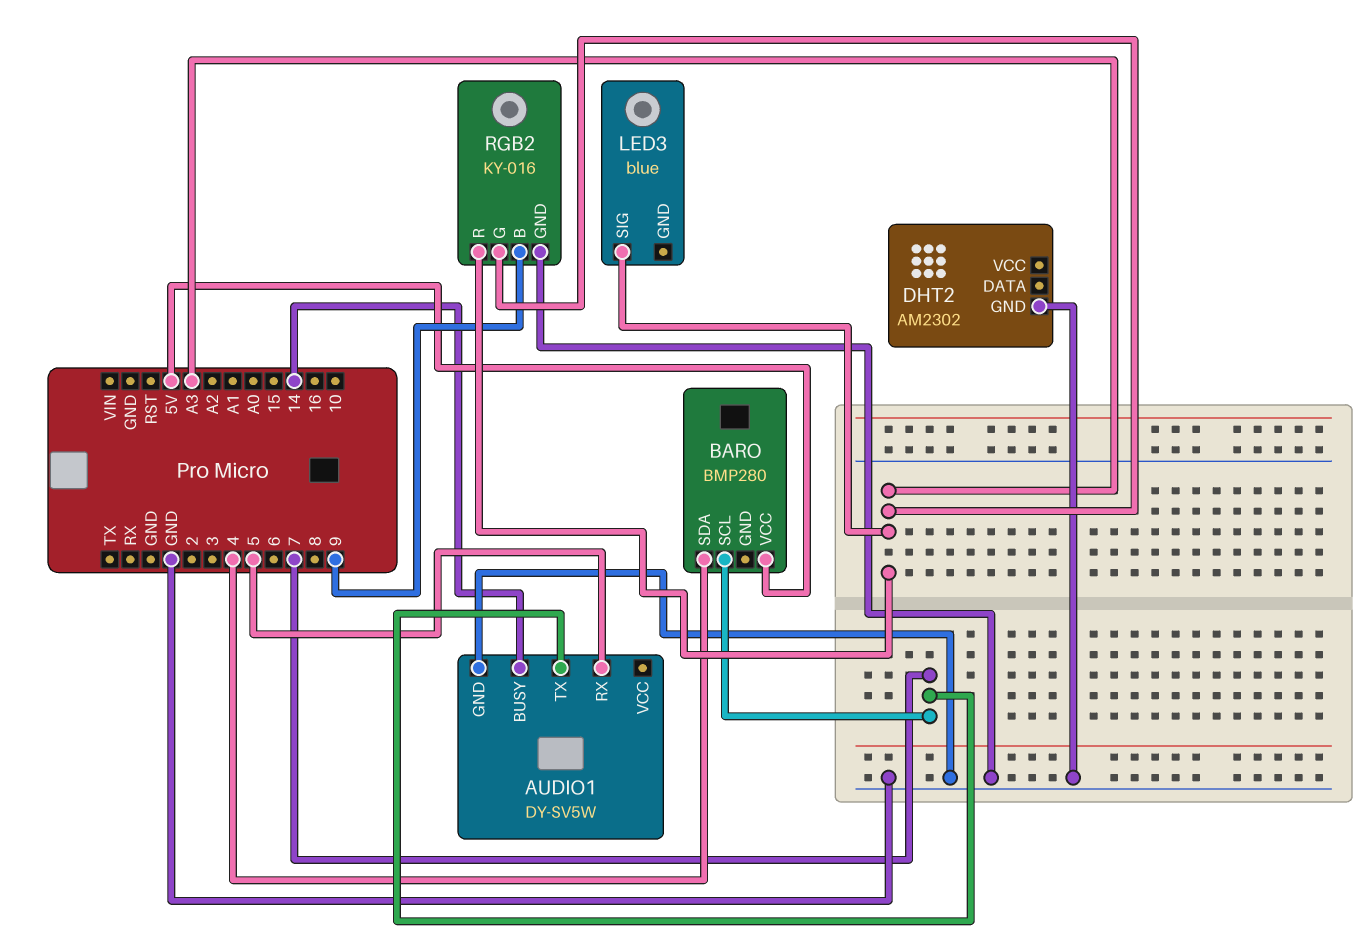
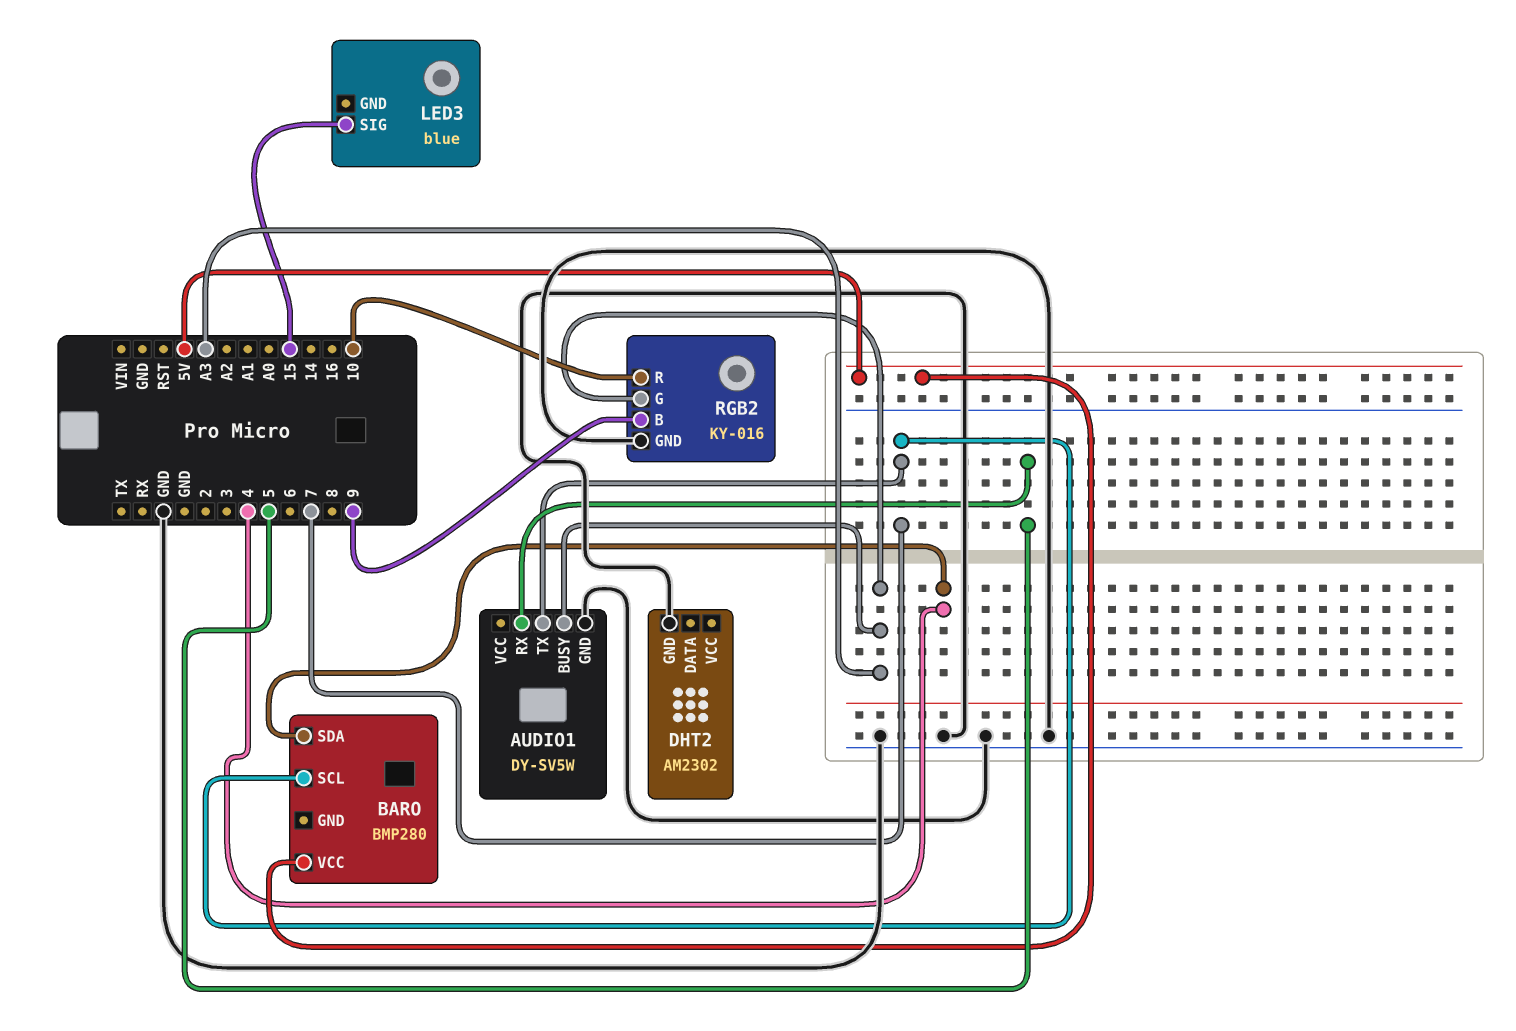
AUDIO1 pin BUSY: 14 -> A3
LED3 pin SIG: A3 -> 15
RGB2 pin R: A3 -> 10

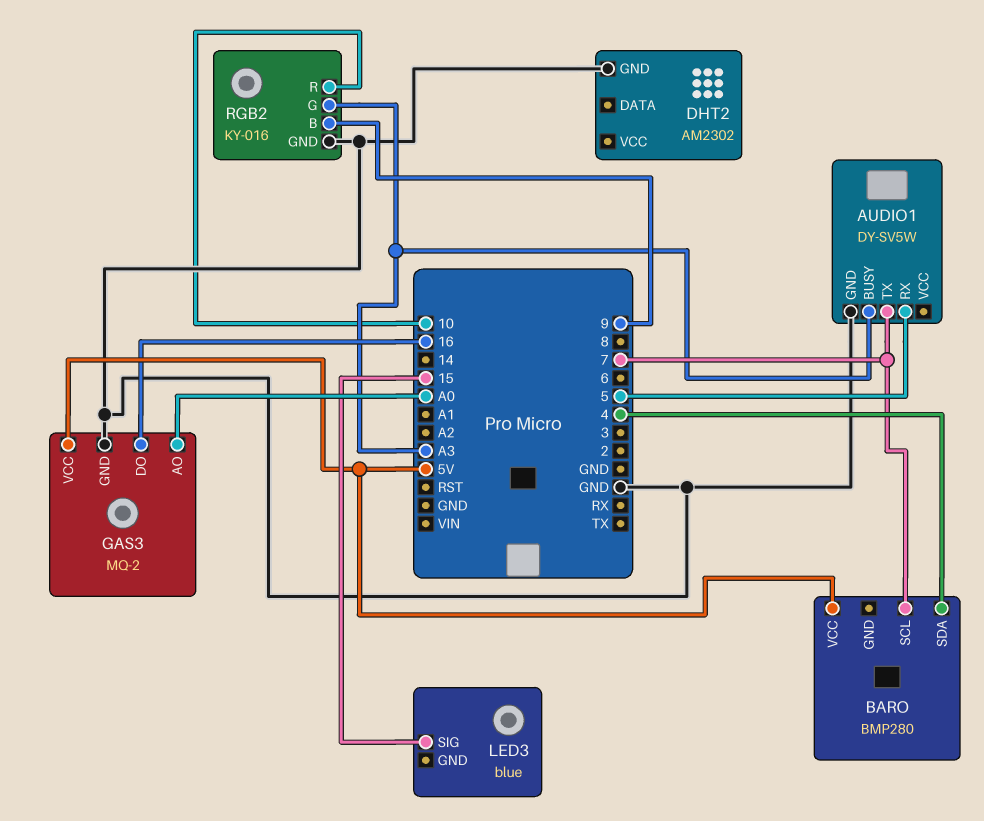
GAS3: none -> MQ-2
GAS3 pin AO: none -> A0
GAS3 pin DO: none -> 16
GAS3 pin GND: none -> GND
GAS3 pin VCC: none -> 5V

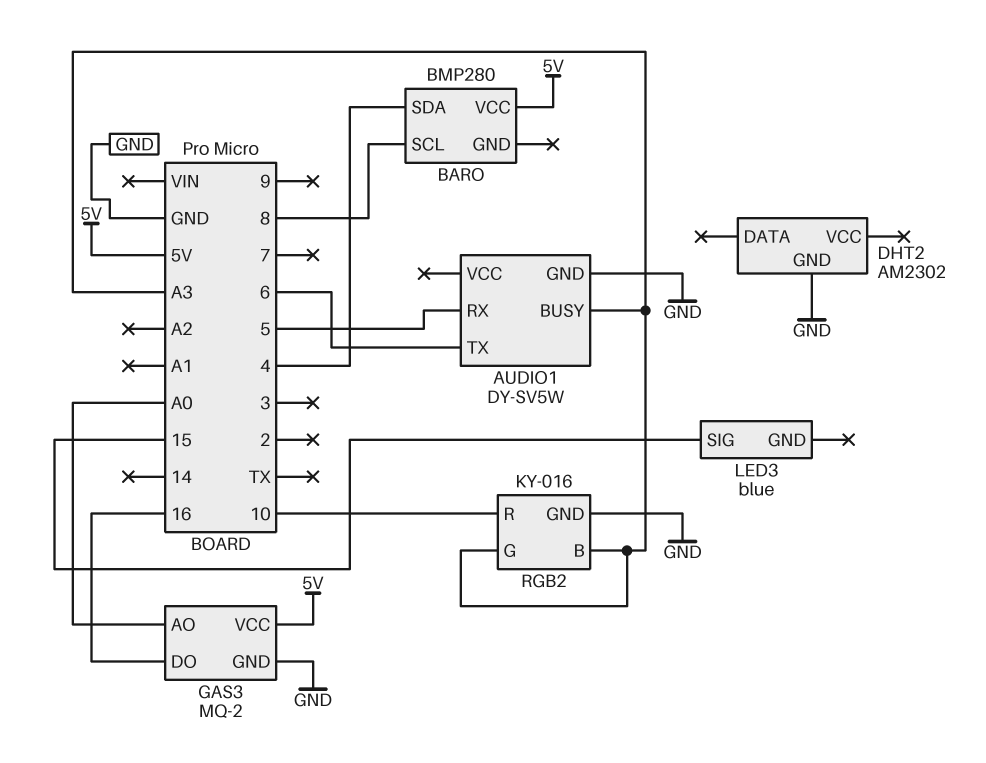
AUDIO1 pin TX: 7 -> 6
BARO pin SCL: 7 -> 8
RGB2 pin B: 9 -> A3

